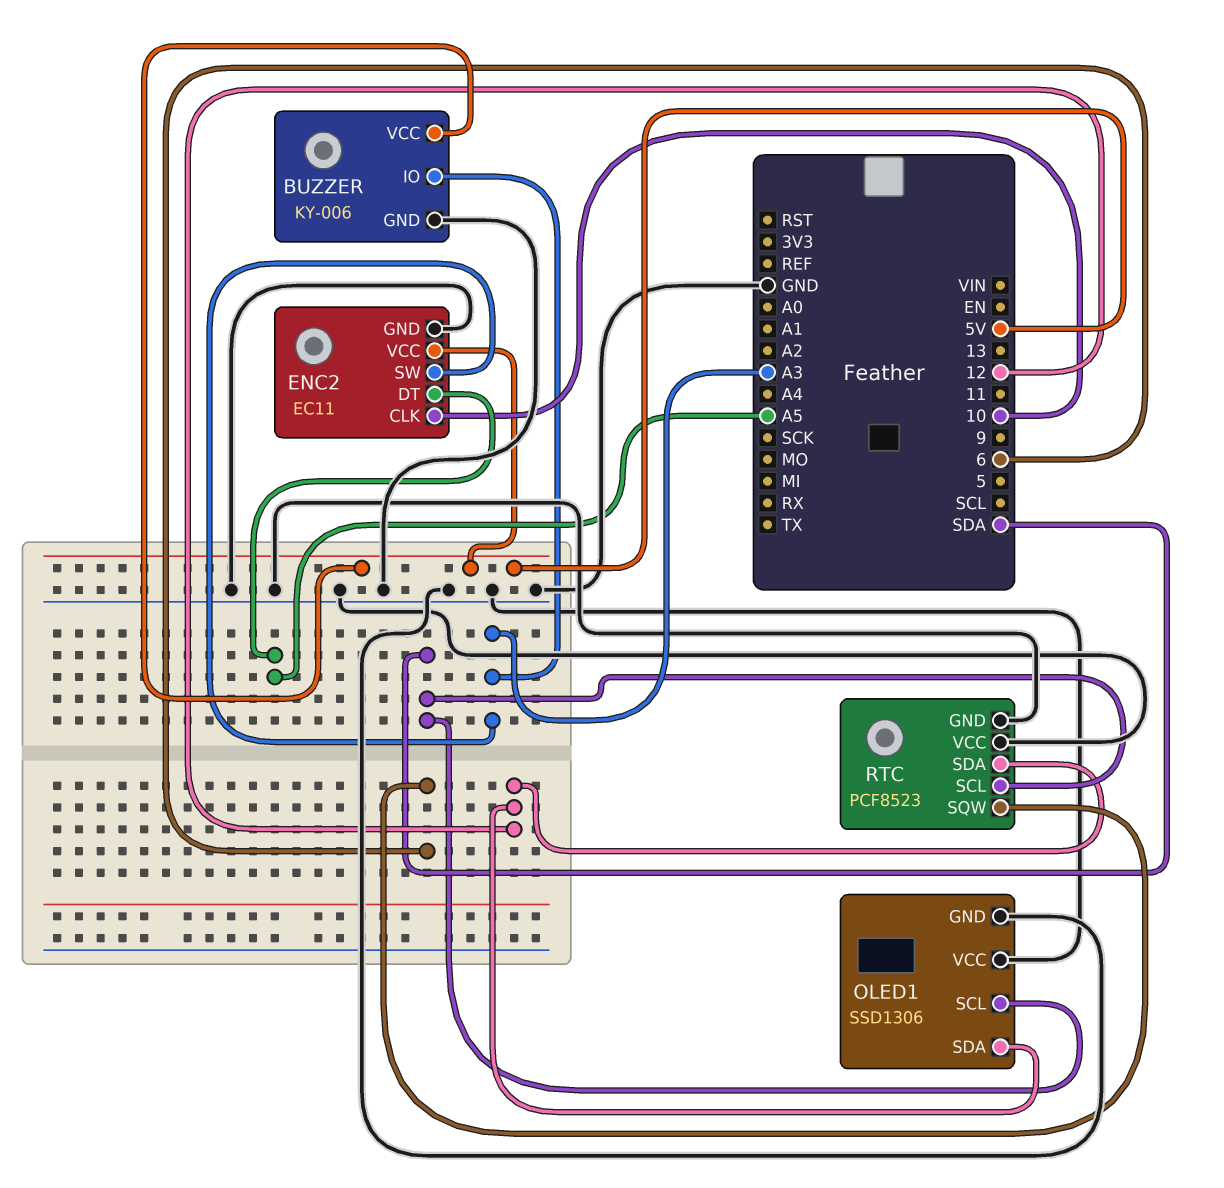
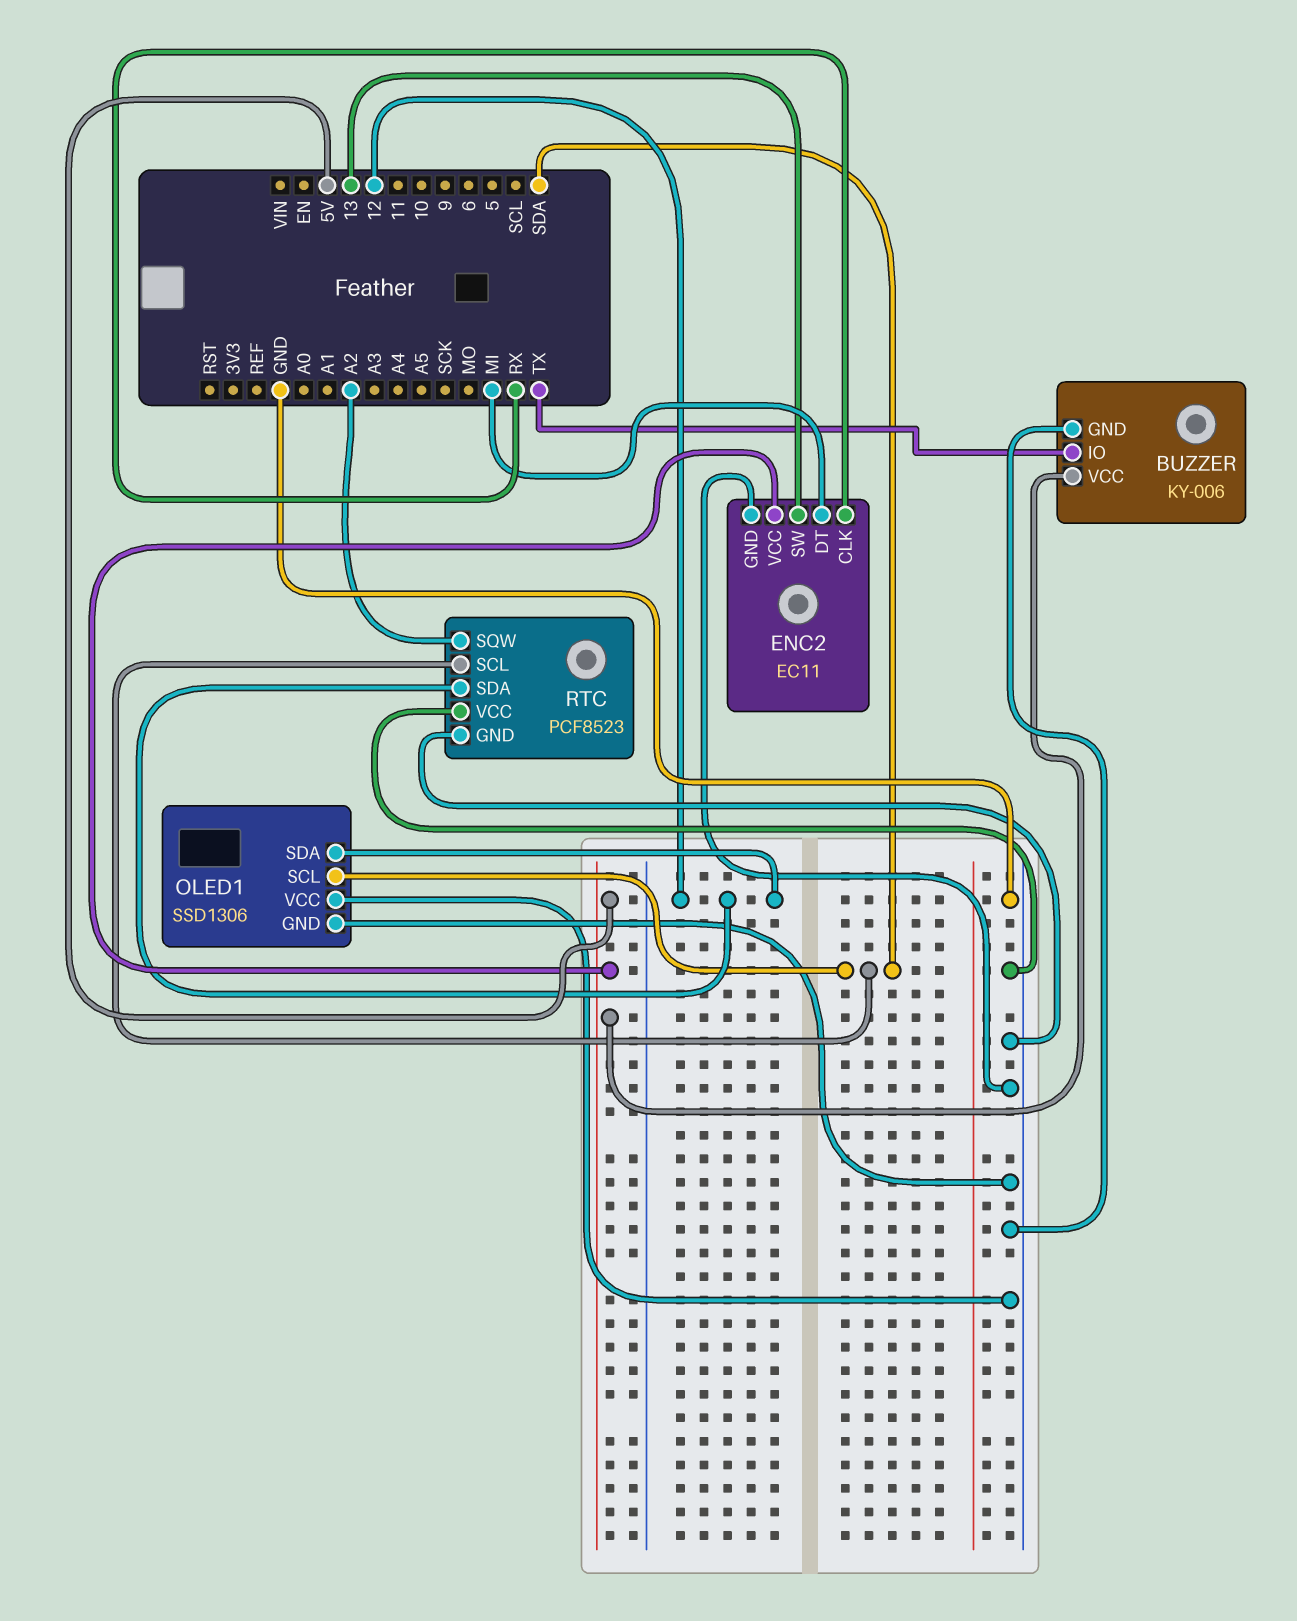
BUZZER pin IO: A3 -> TX
ENC2 pin CLK: 10 -> RX
ENC2 pin DT: A5 -> MI
ENC2 pin SW: A3 -> 13
RTC pin SQW: 6 -> A2

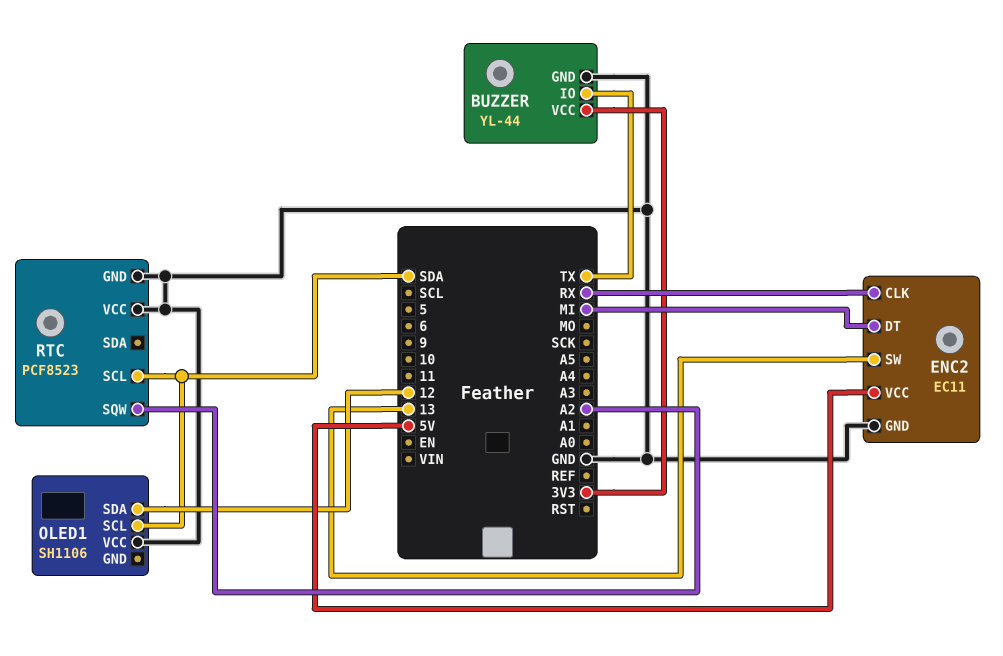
BUZZER: KY-006 -> YL-44
BUZZER pin VCC: 5V -> 3V3
OLED1: SSD1306 -> SH1106
OLED1 pin GND: GND -> none
RTC pin SDA: 12 -> none

